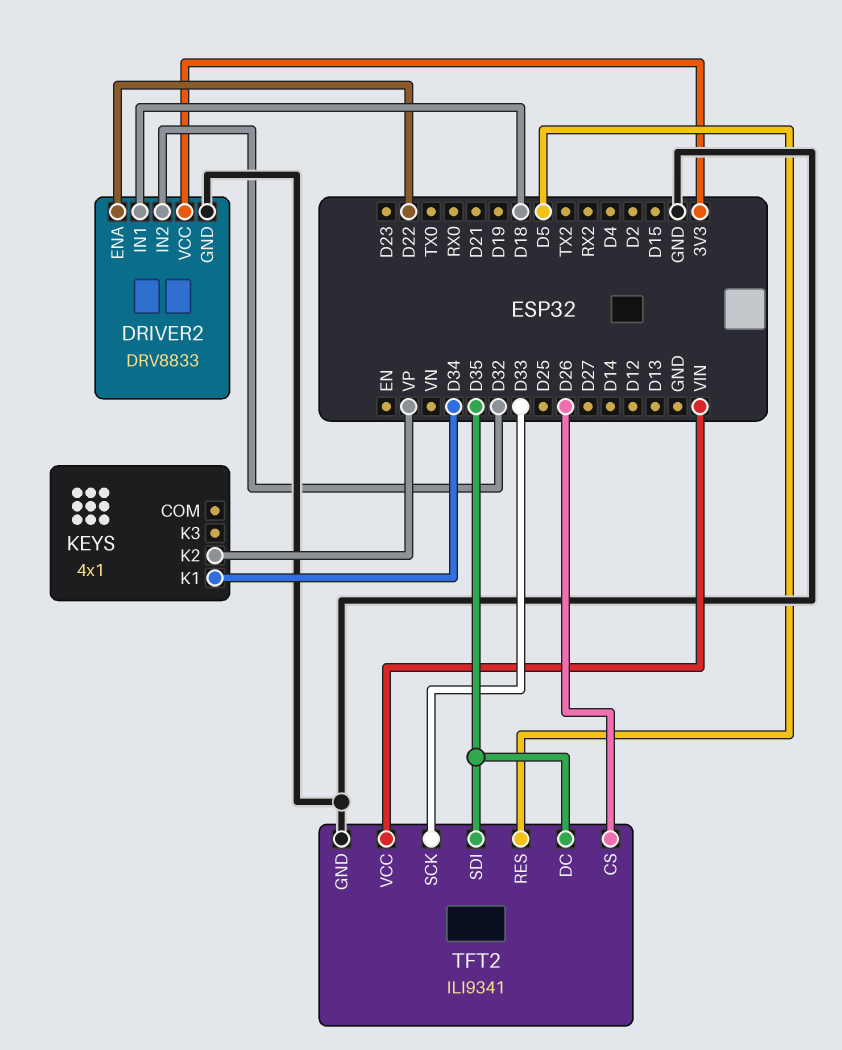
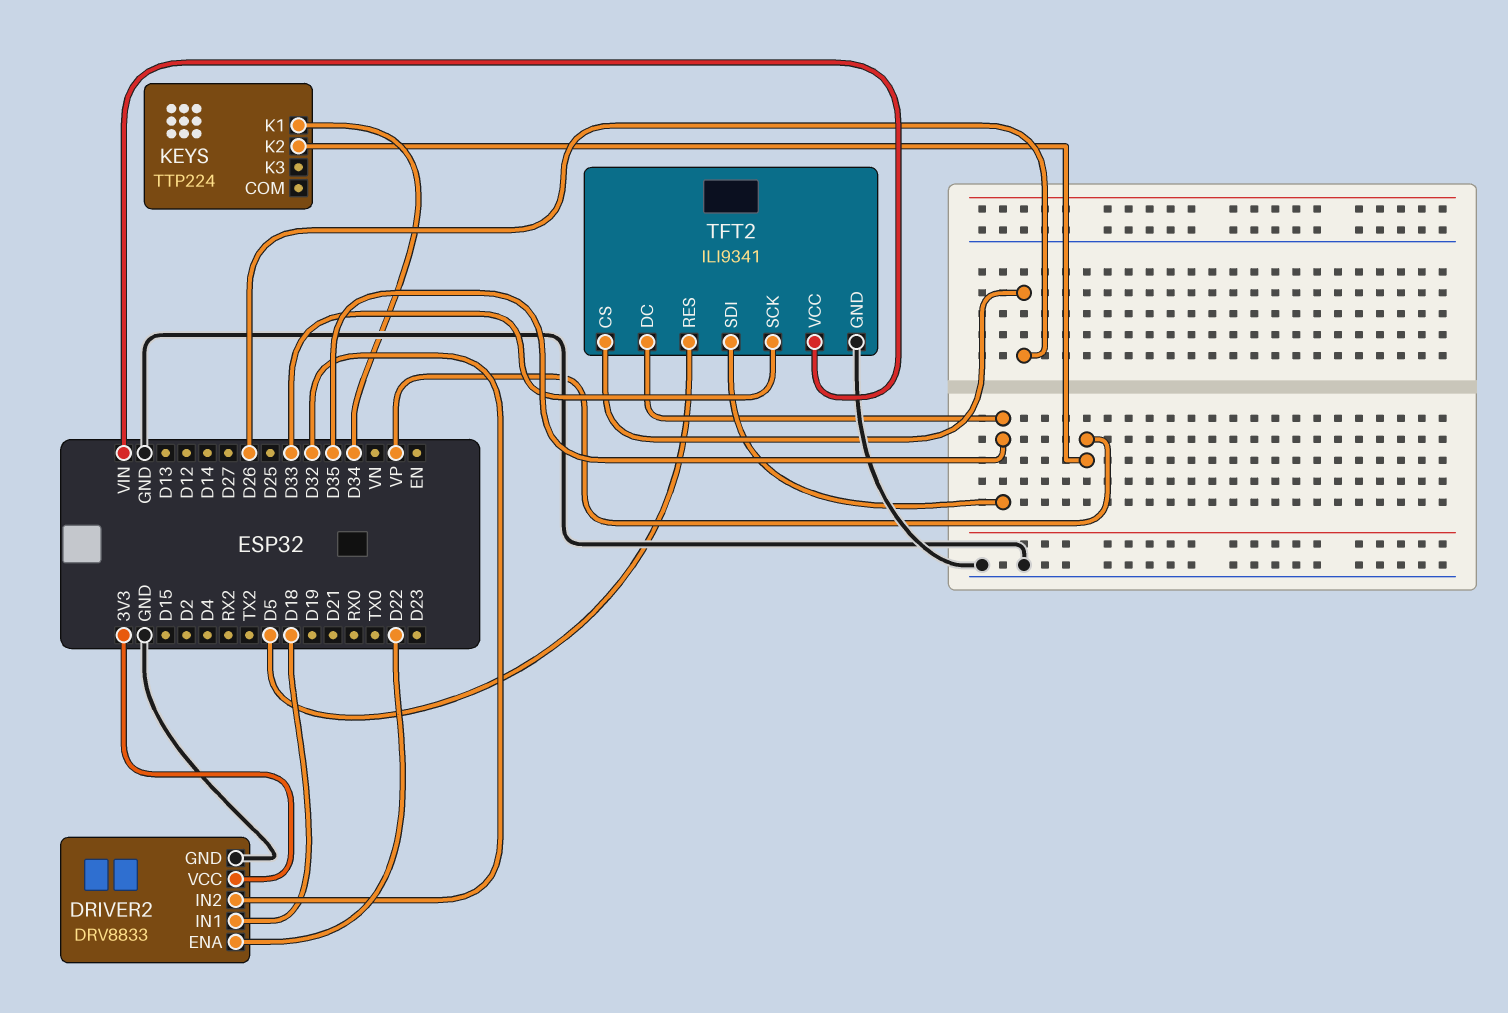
KEYS: 4x1 -> TTP224

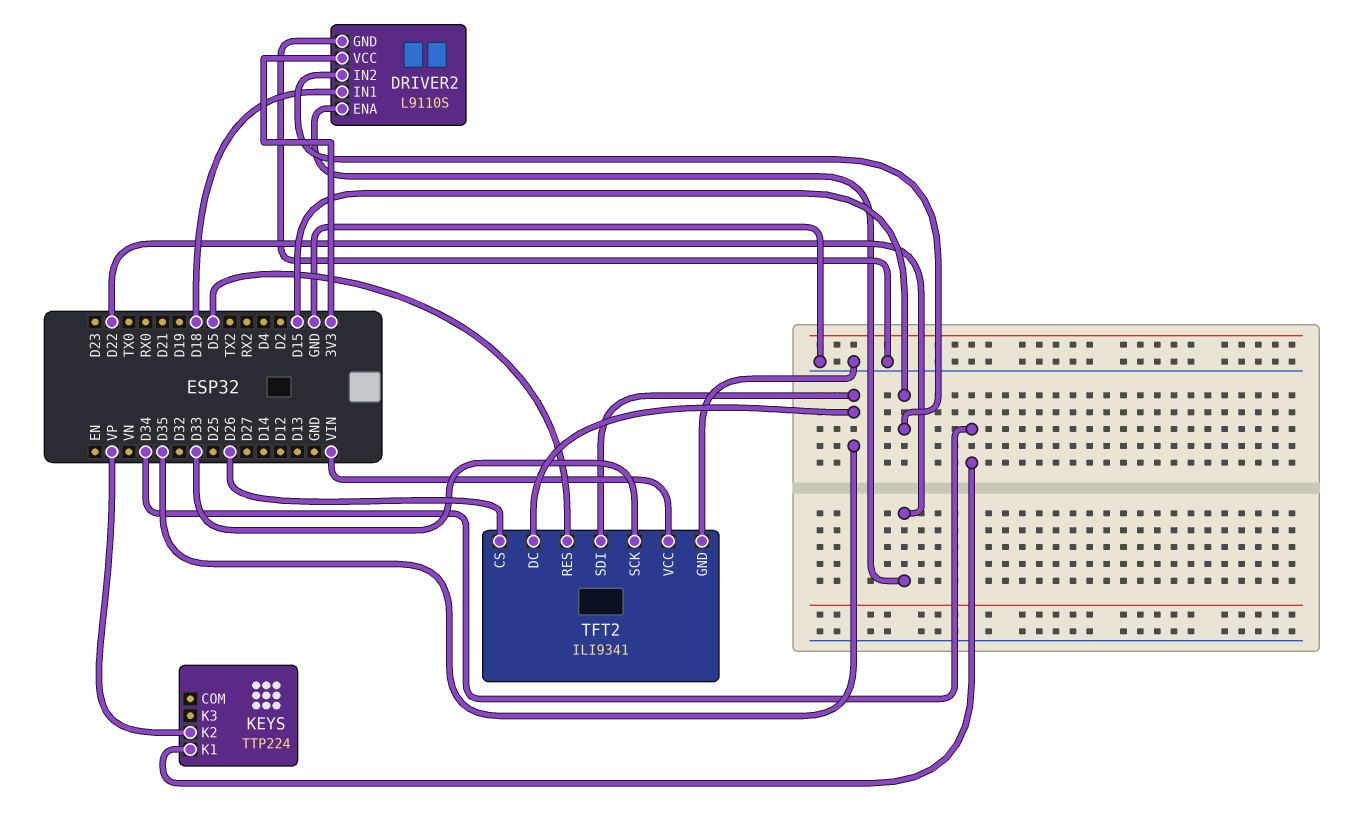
DRIVER2: DRV8833 -> L9110S
DRIVER2 pin IN2: D32 -> D15

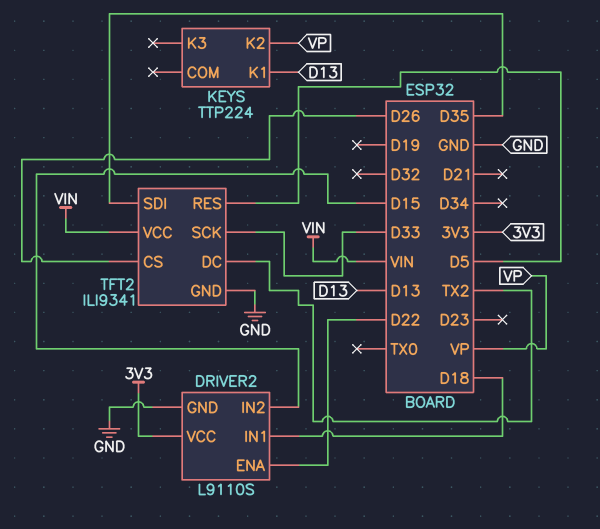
KEYS pin K1: D34 -> D13
TFT2 pin DC: D35 -> TX2

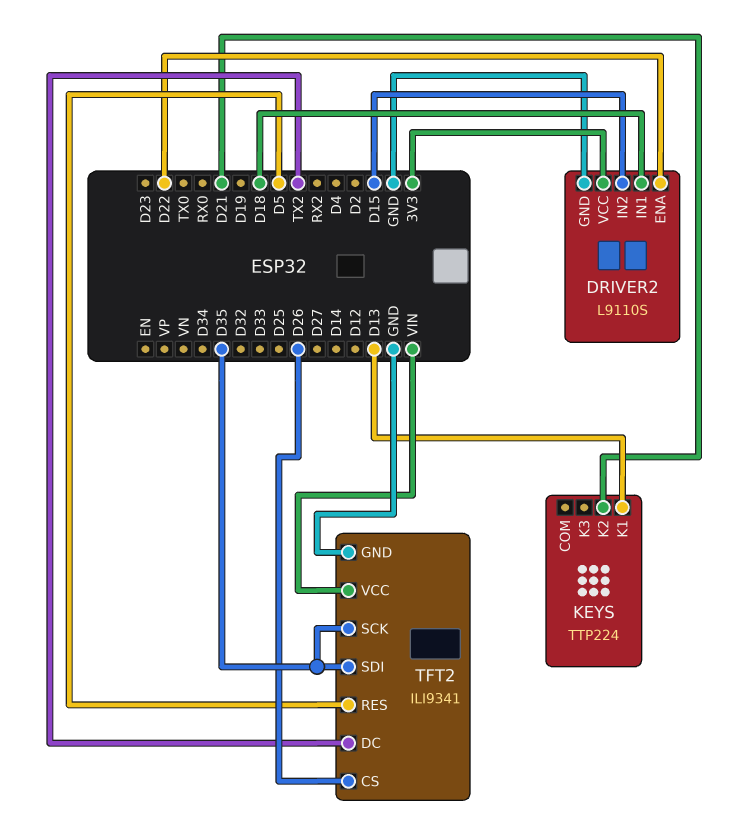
KEYS pin K2: VP -> D21
TFT2 pin SCK: D33 -> D35

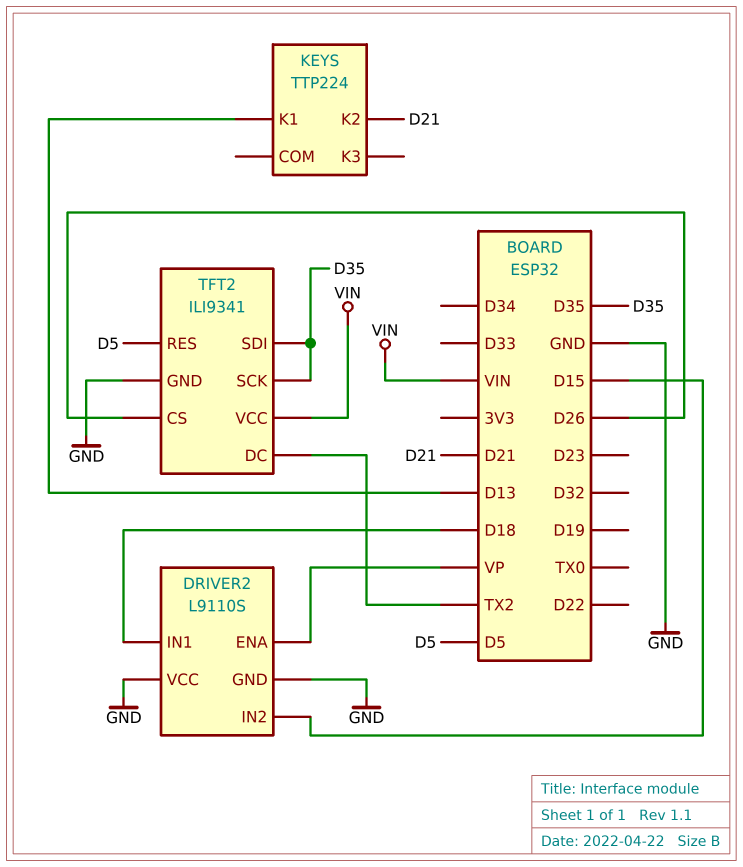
DRIVER2 pin ENA: D22 -> VP
DRIVER2 pin VCC: 3V3 -> GND

